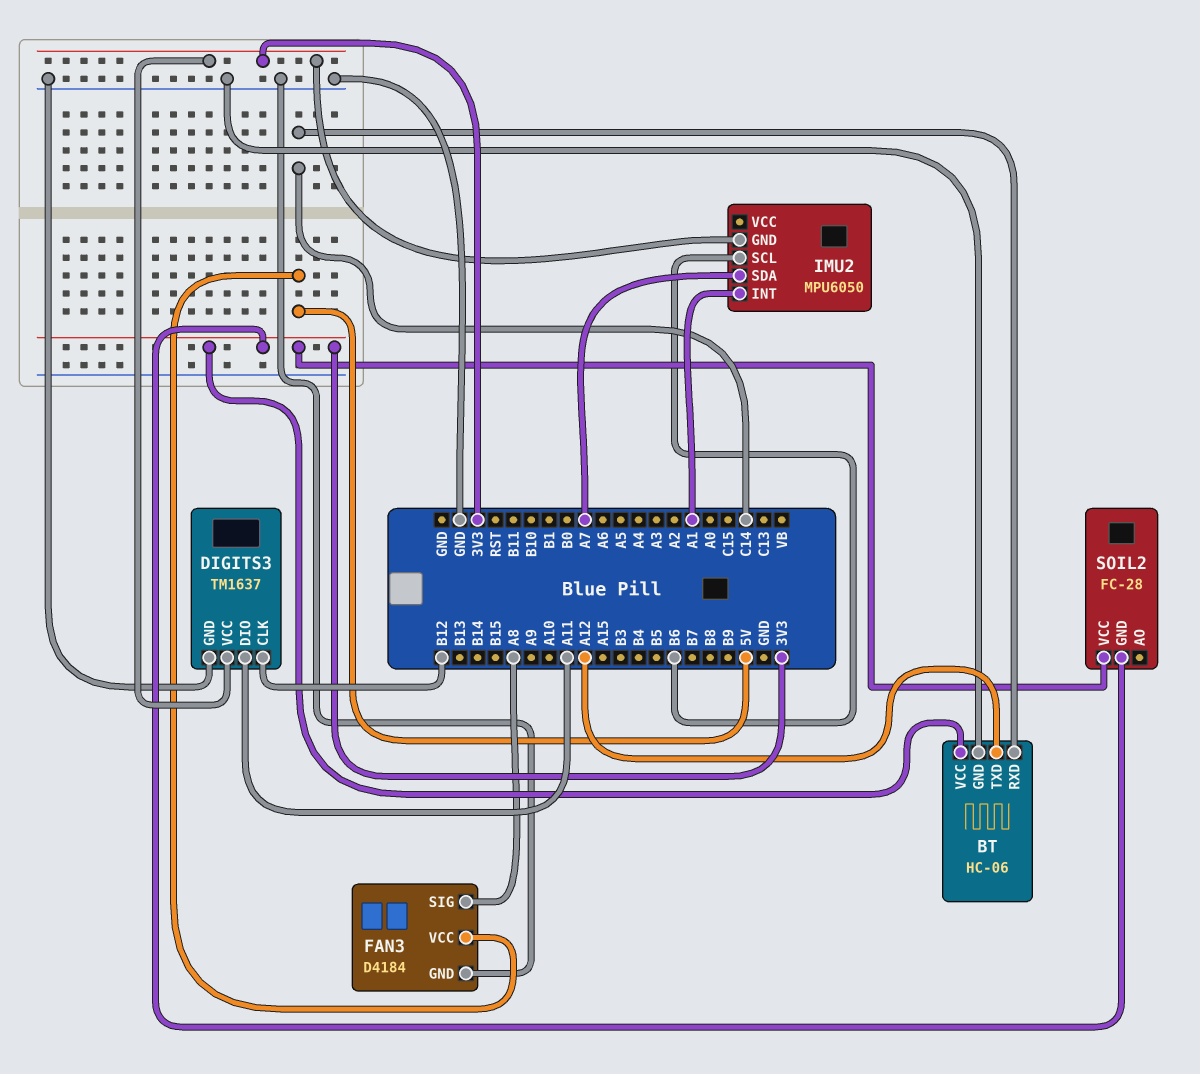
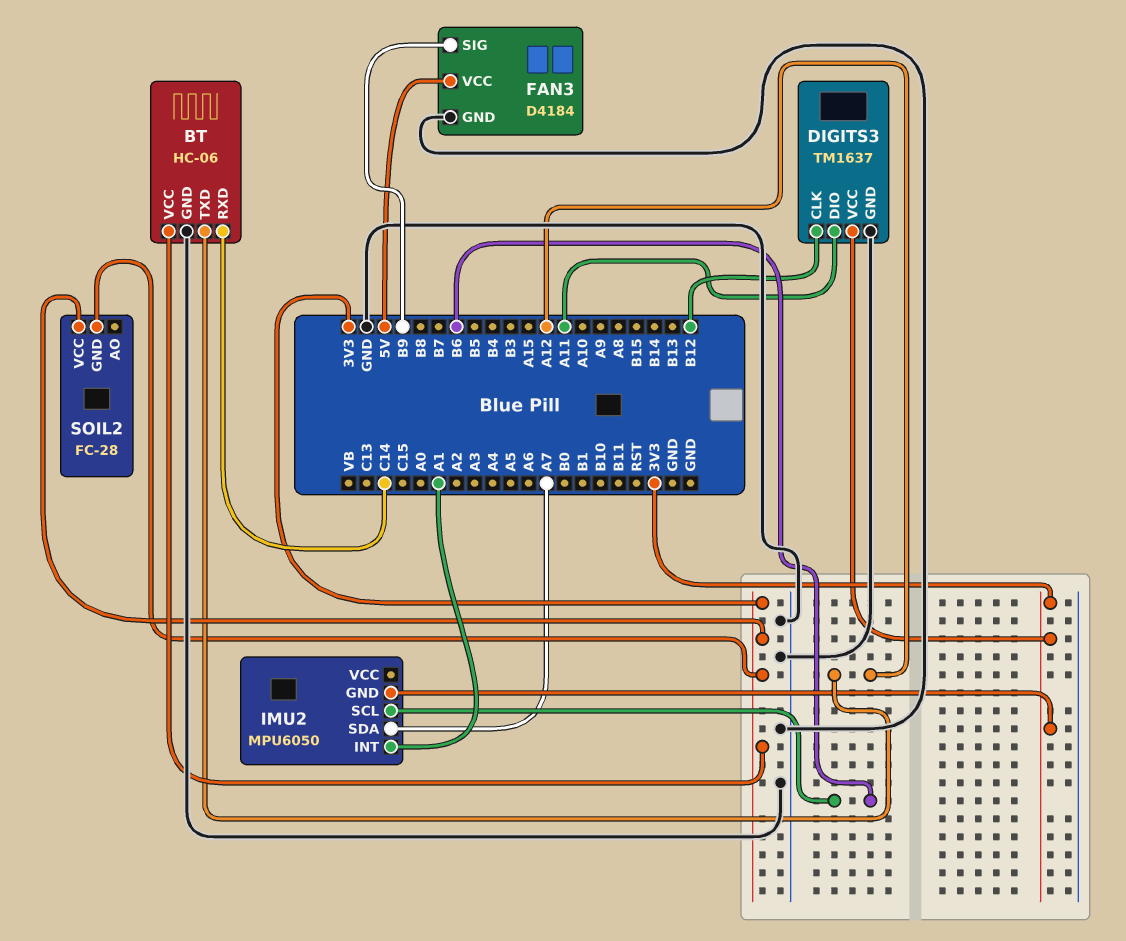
FAN3 pin SIG: A8 -> B9

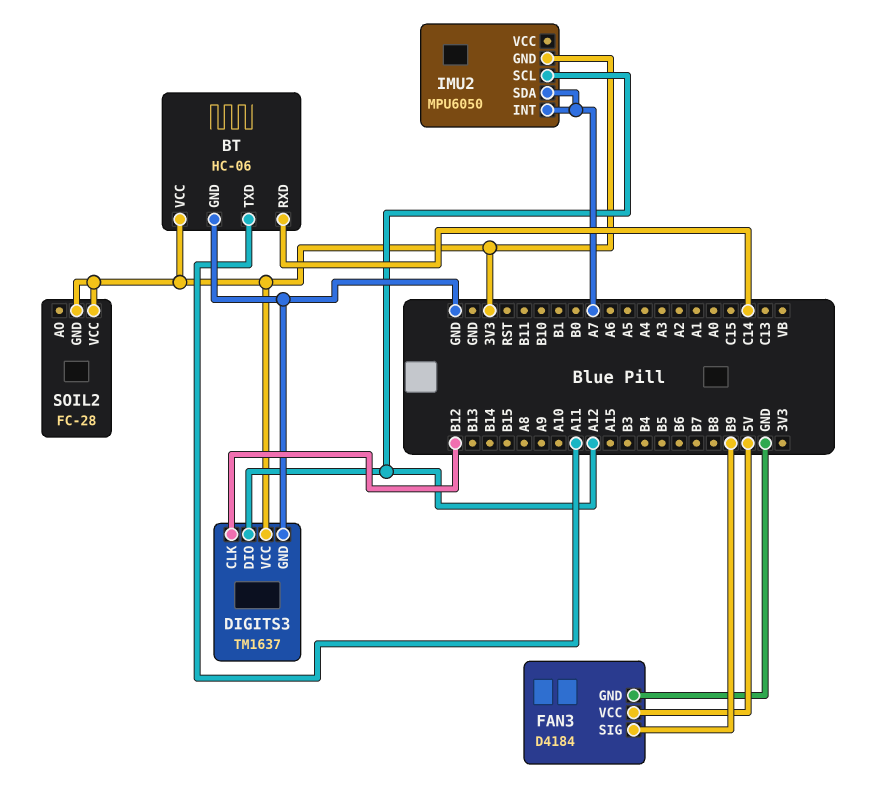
BT pin TXD: A12 -> A11
DIGITS3 pin DIO: A11 -> A12
IMU2 pin INT: A1 -> A7
IMU2 pin SCL: B6 -> A12

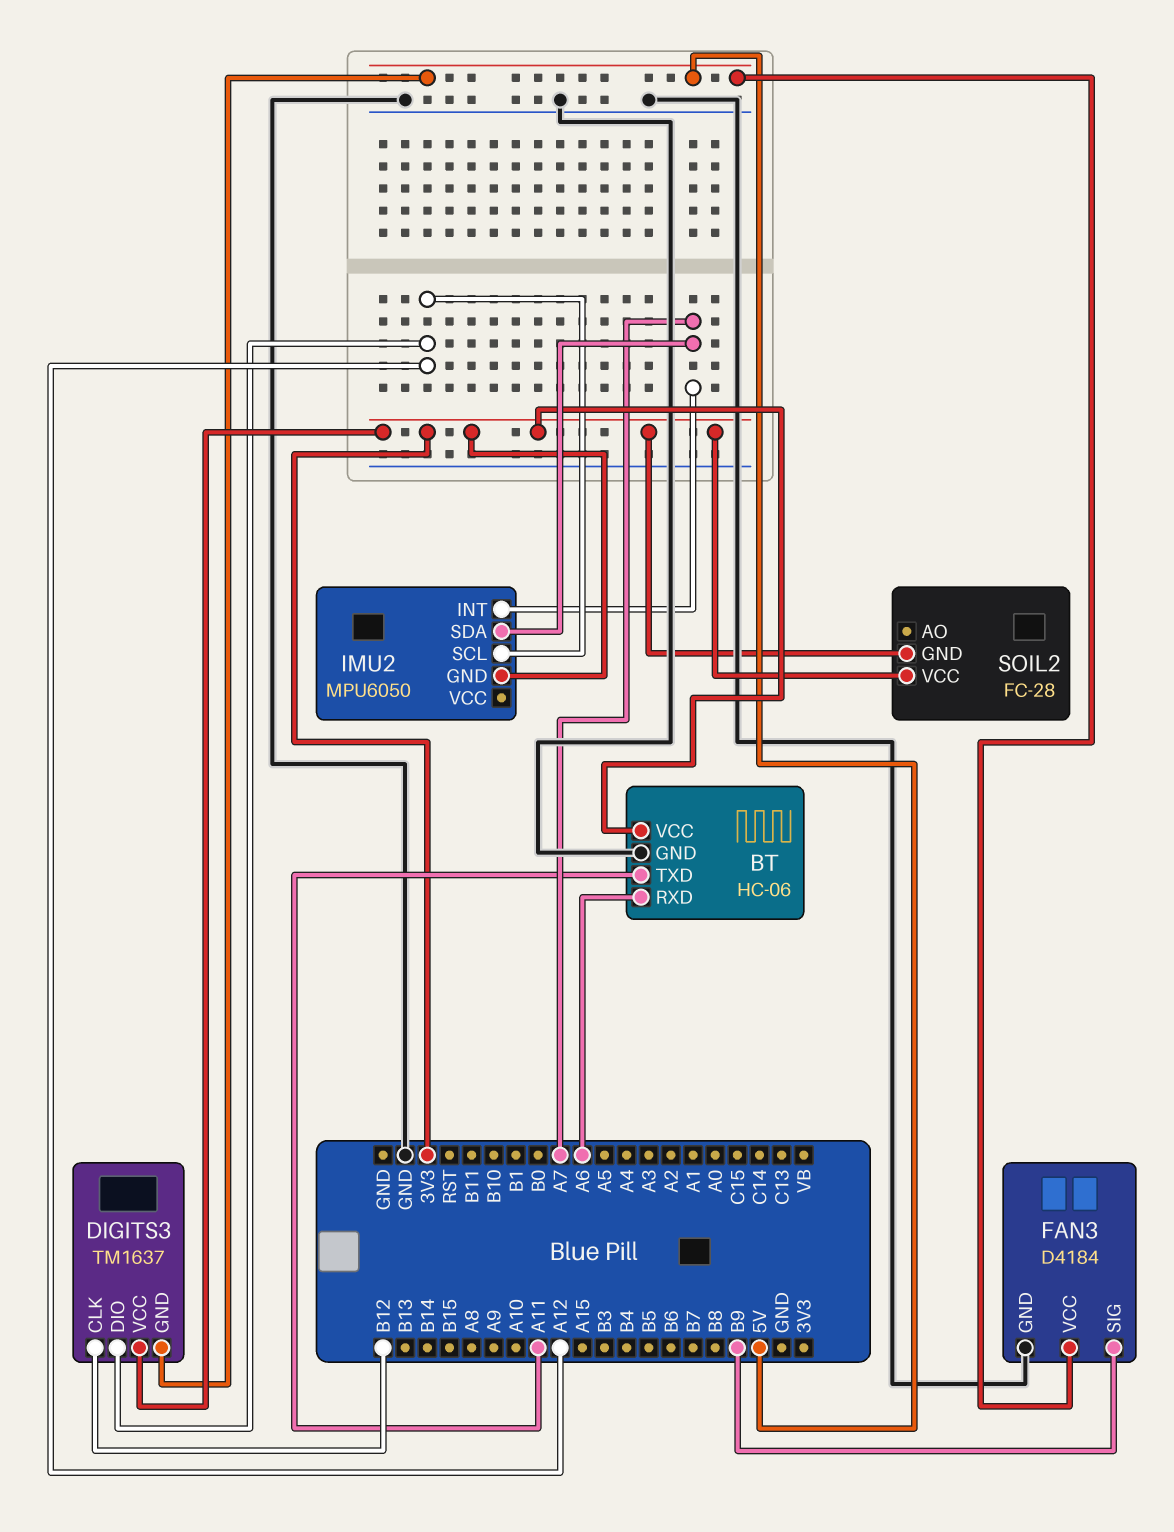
BT pin RXD: C14 -> A6
DIGITS3 pin GND: GND -> 5V

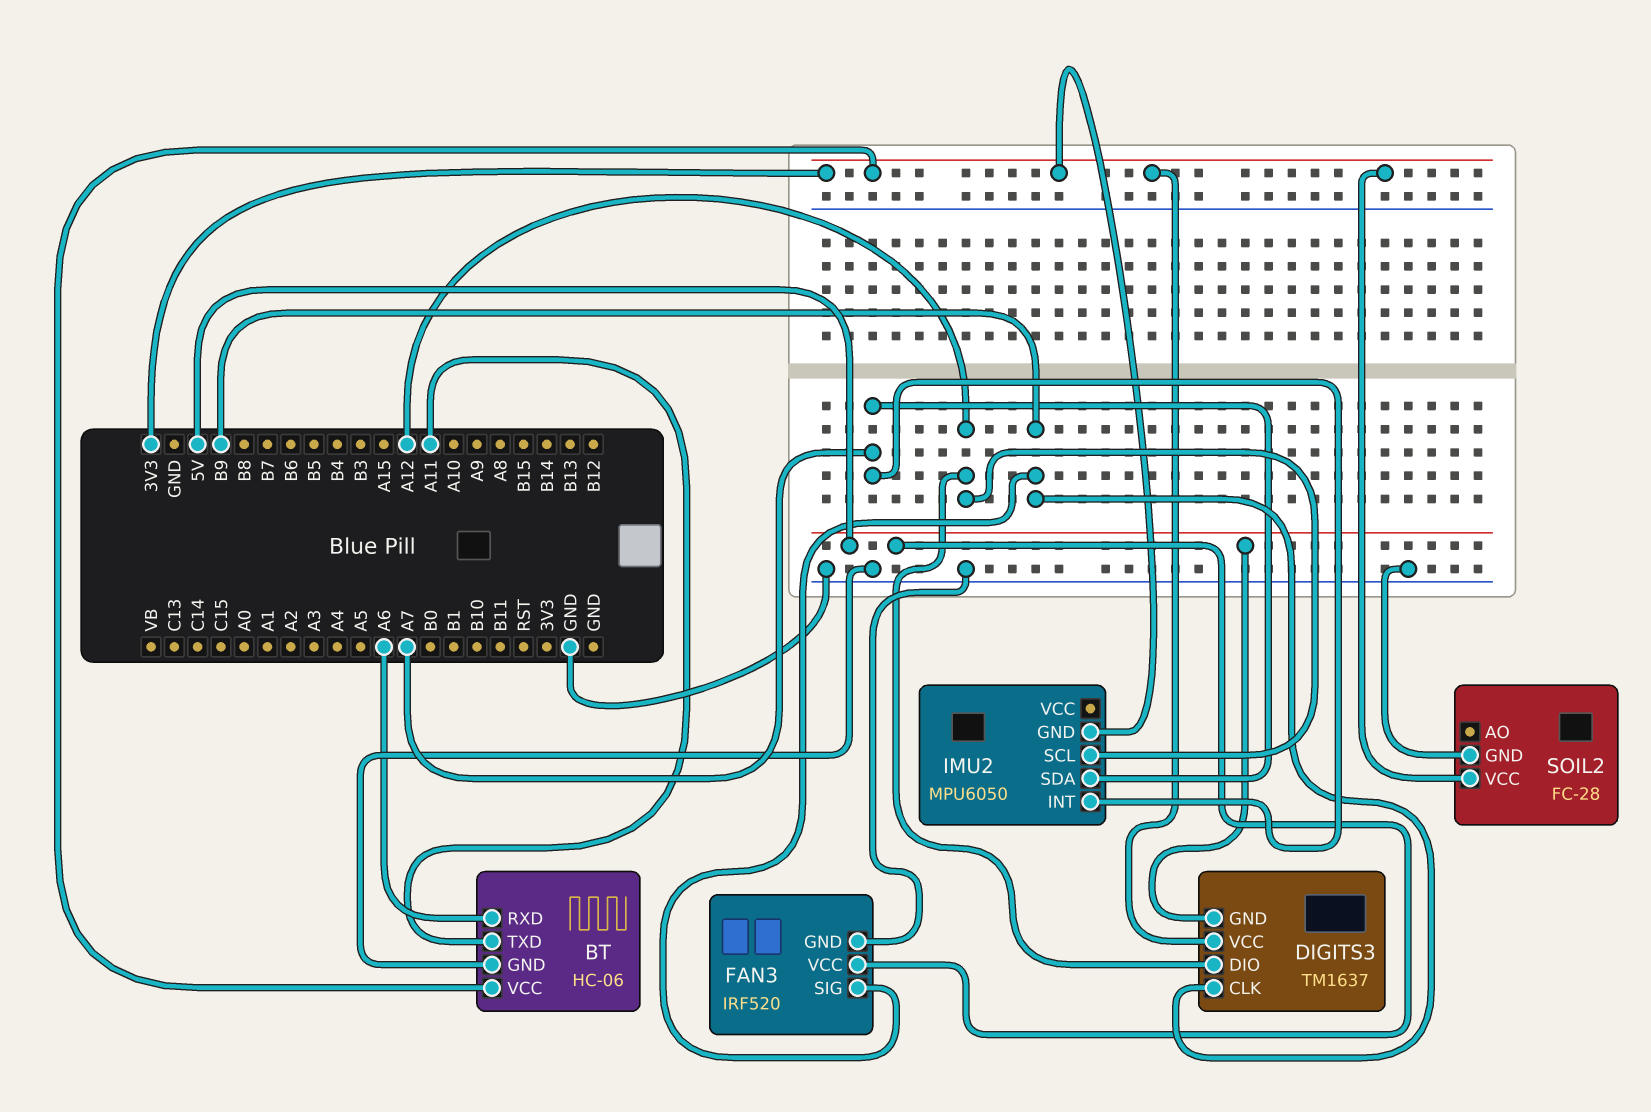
DIGITS3 pin CLK: B12 -> B9
FAN3: D4184 -> IRF520
SOIL2 pin GND: 3V3 -> GND

